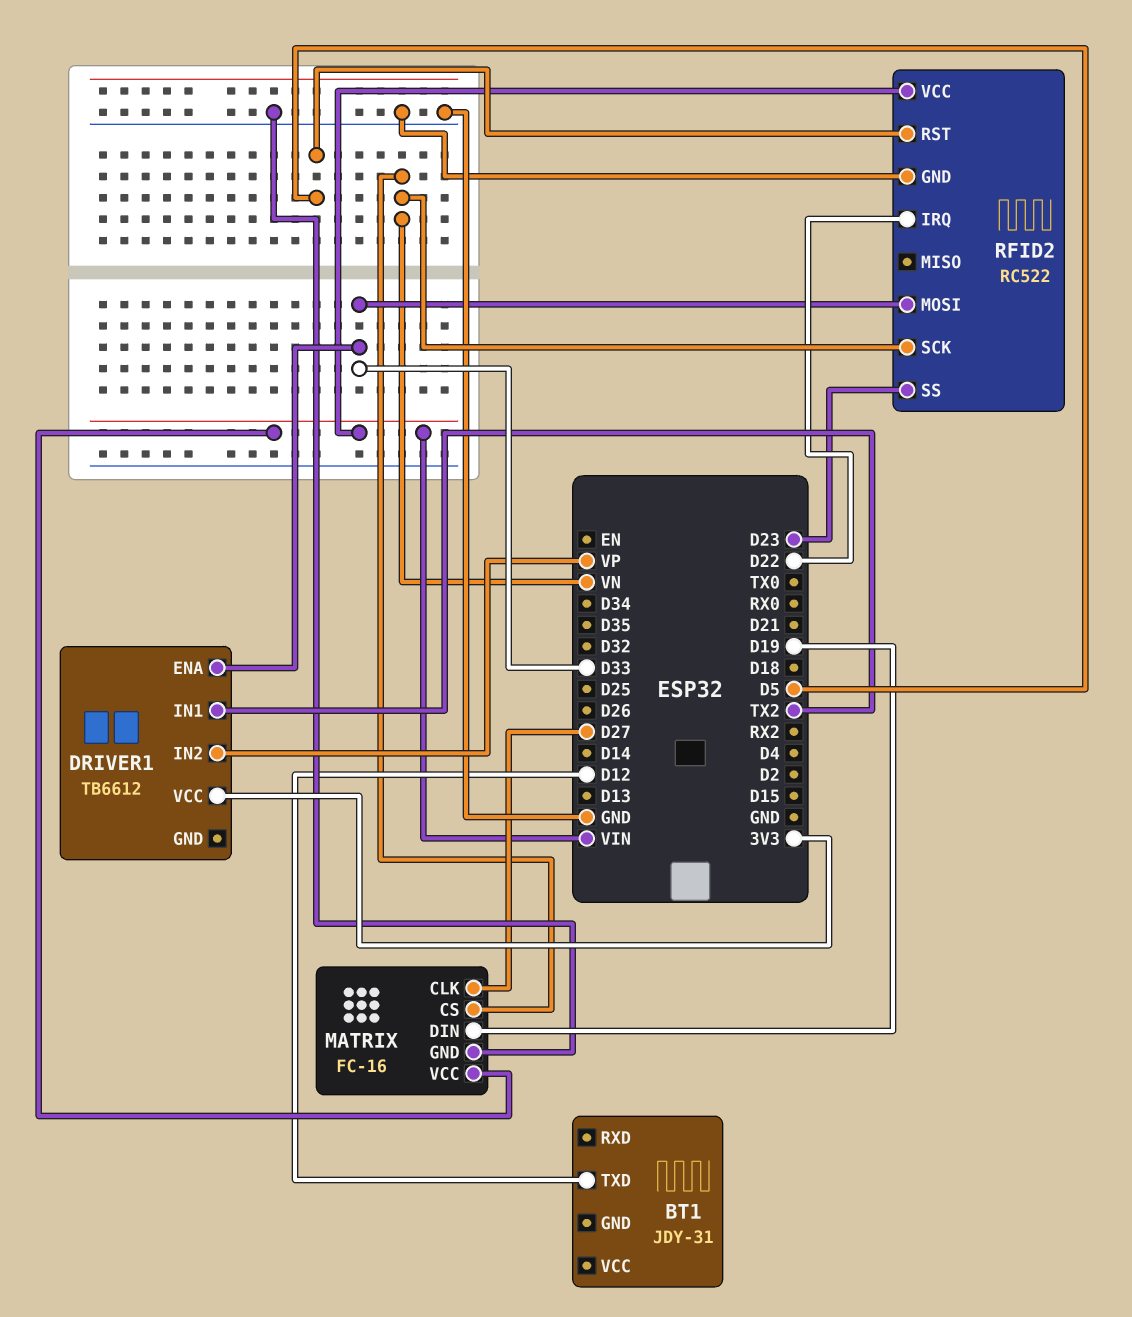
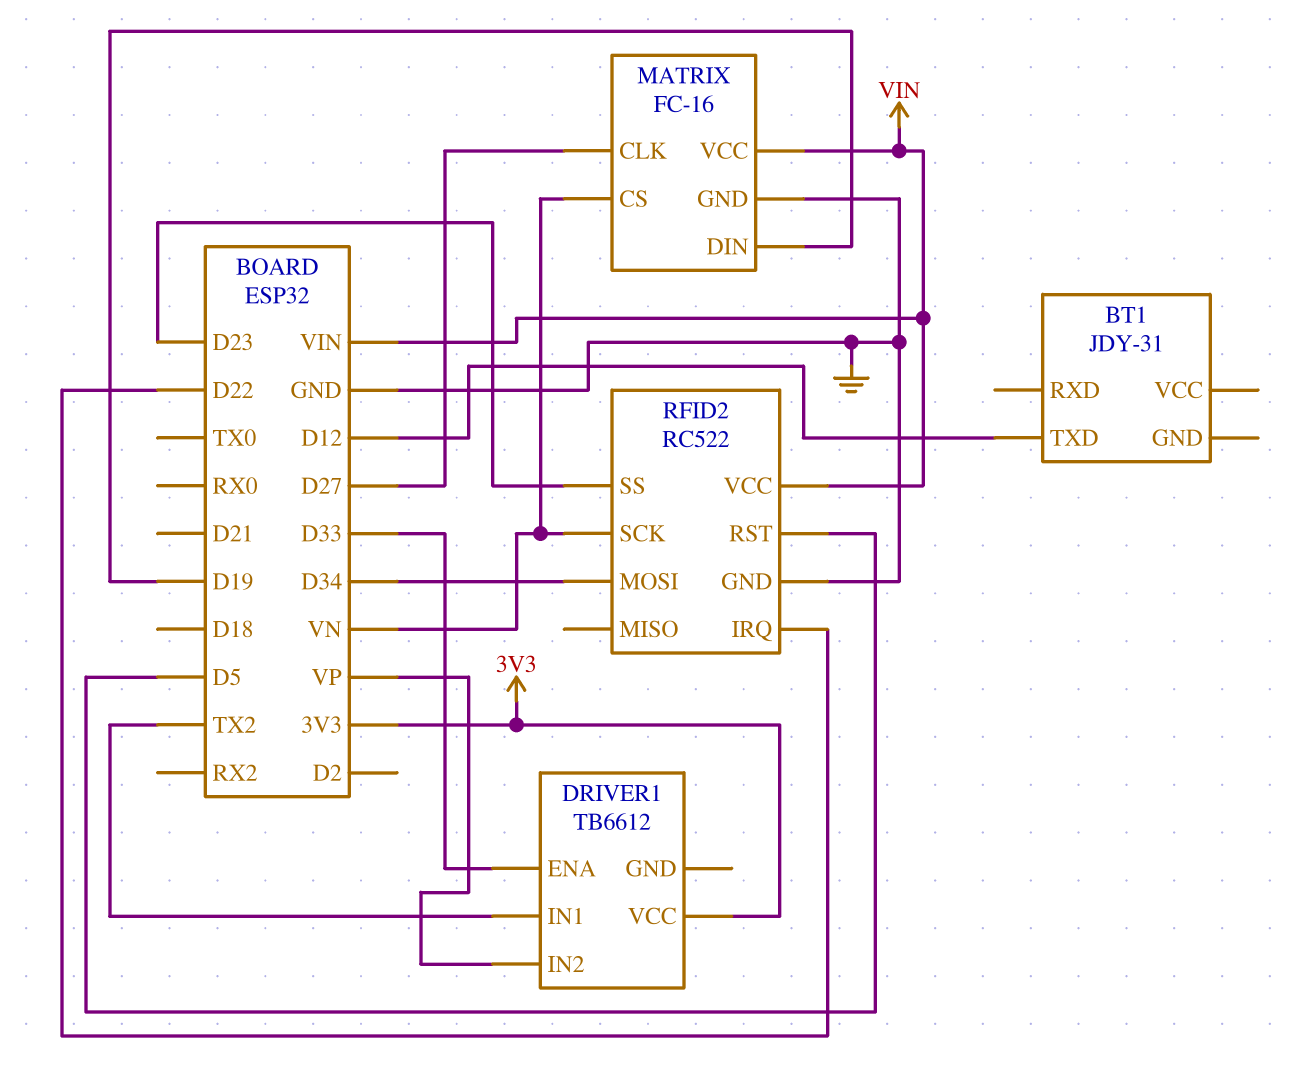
RFID2 pin MOSI: D33 -> D34

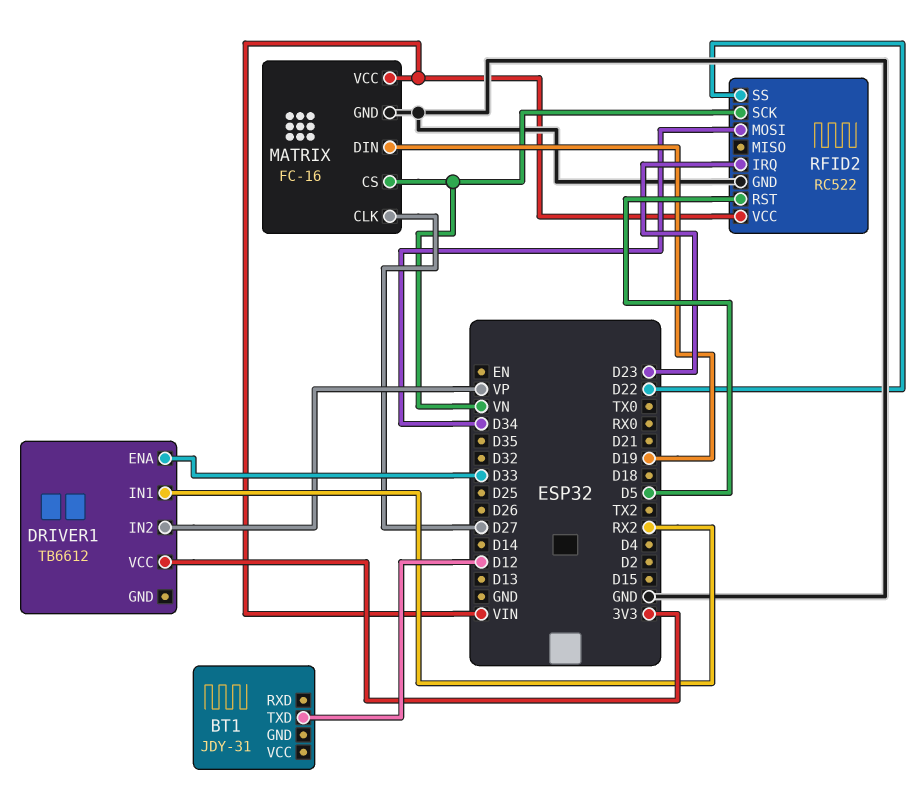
DRIVER1 pin IN1: TX2 -> RX2
RFID2 pin IRQ: D22 -> D23
RFID2 pin SS: D23 -> D22

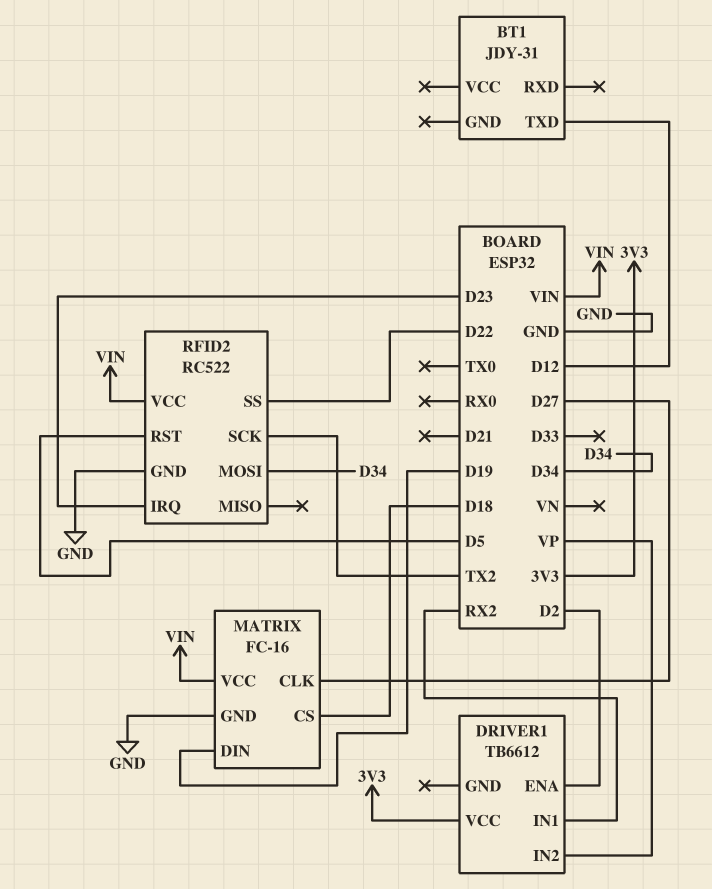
DRIVER1 pin ENA: D33 -> D2
MATRIX pin CS: VN -> D18
RFID2 pin SCK: VN -> TX2

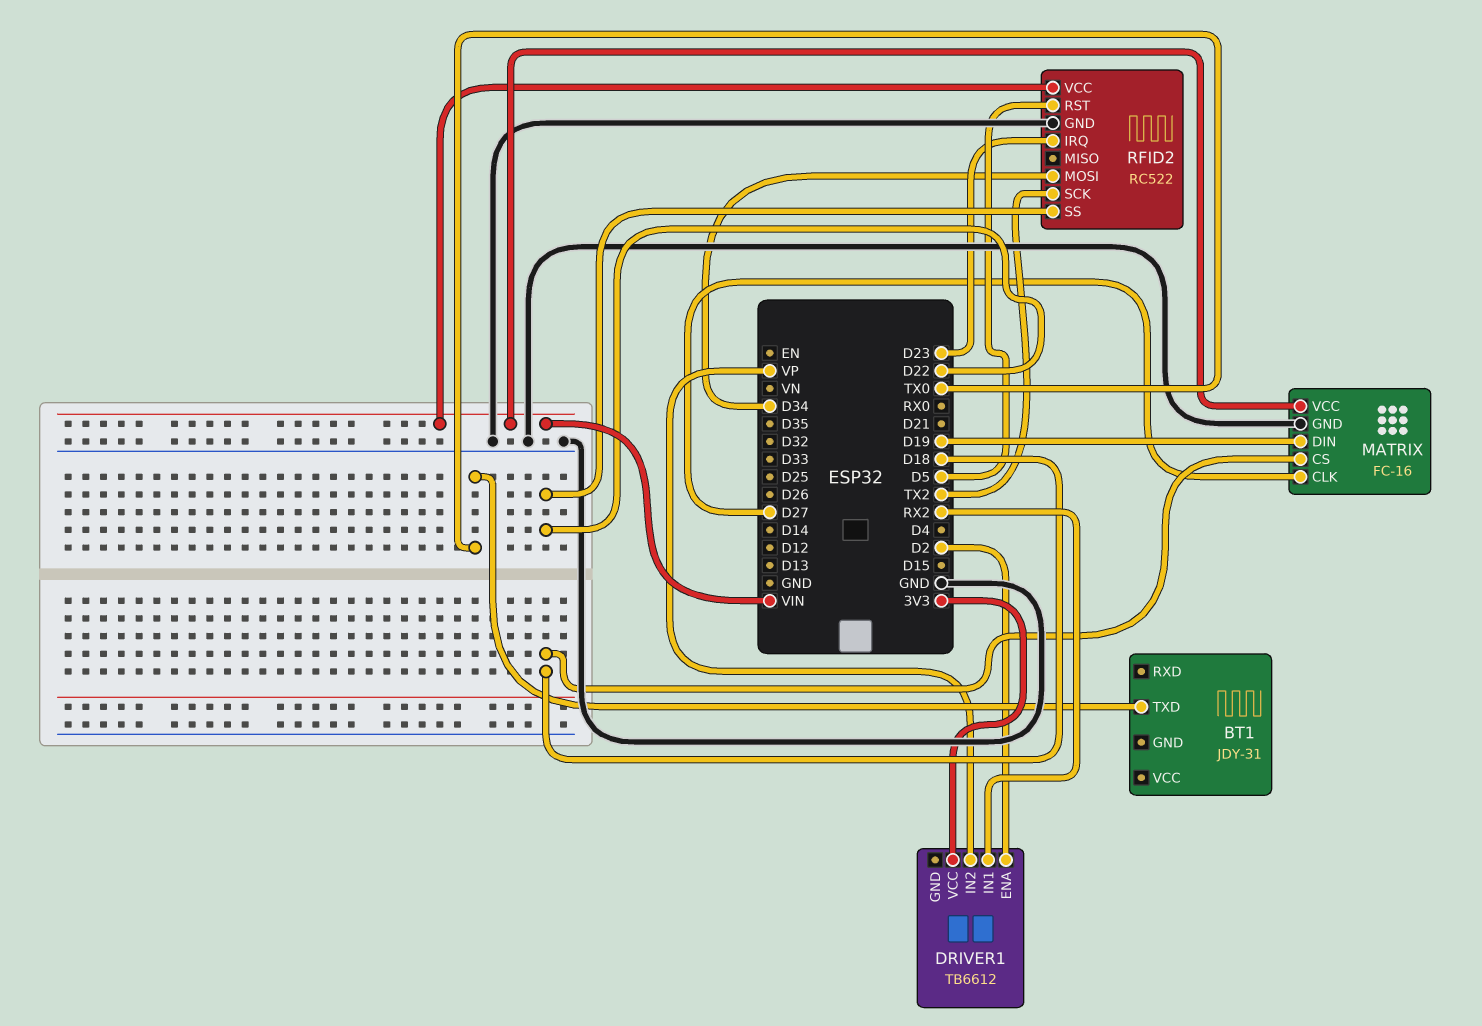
BT1 pin TXD: D12 -> TX0

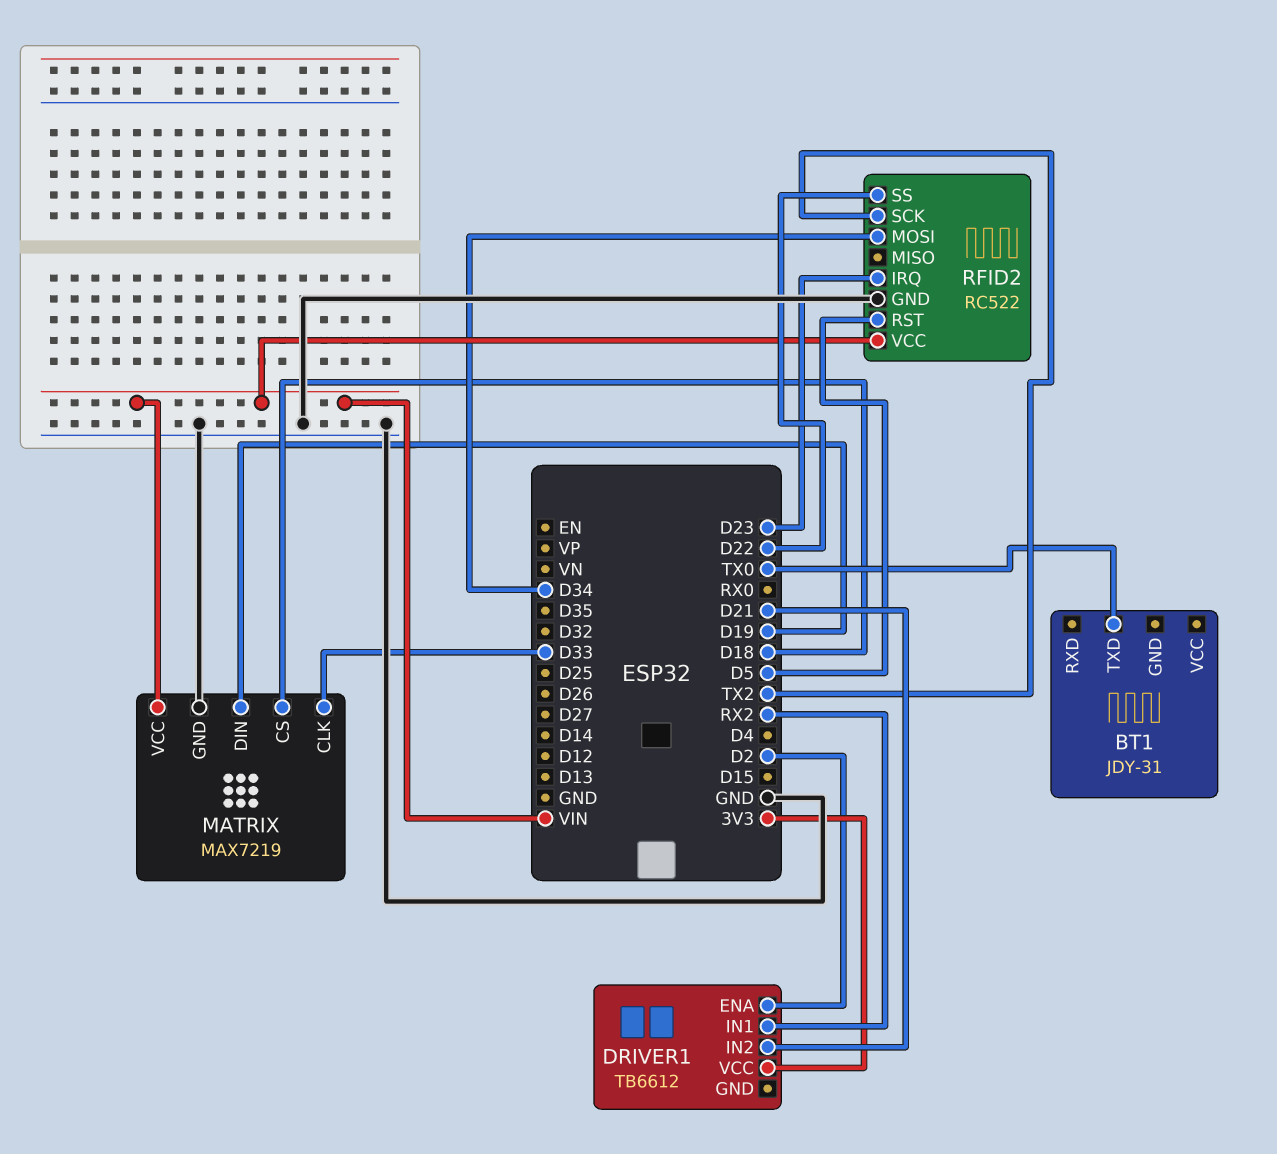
DRIVER1 pin IN2: VP -> D21
MATRIX: FC-16 -> MAX7219
MATRIX pin CLK: D27 -> D33

